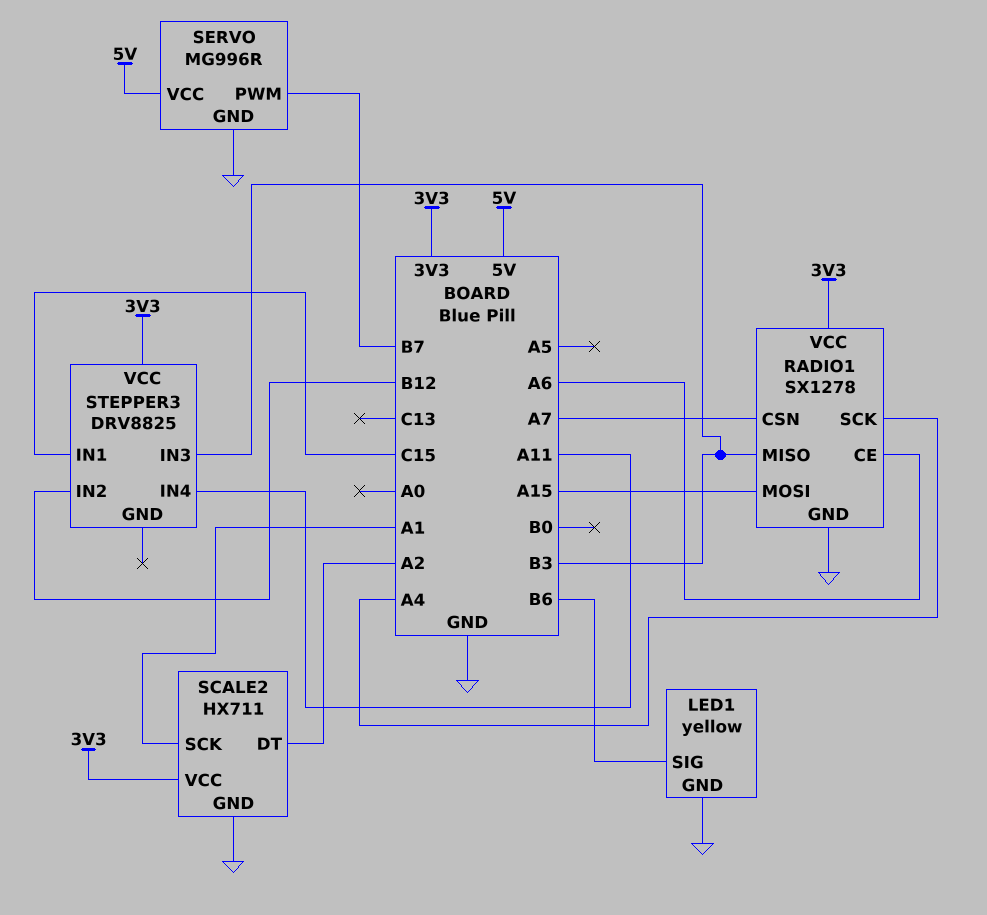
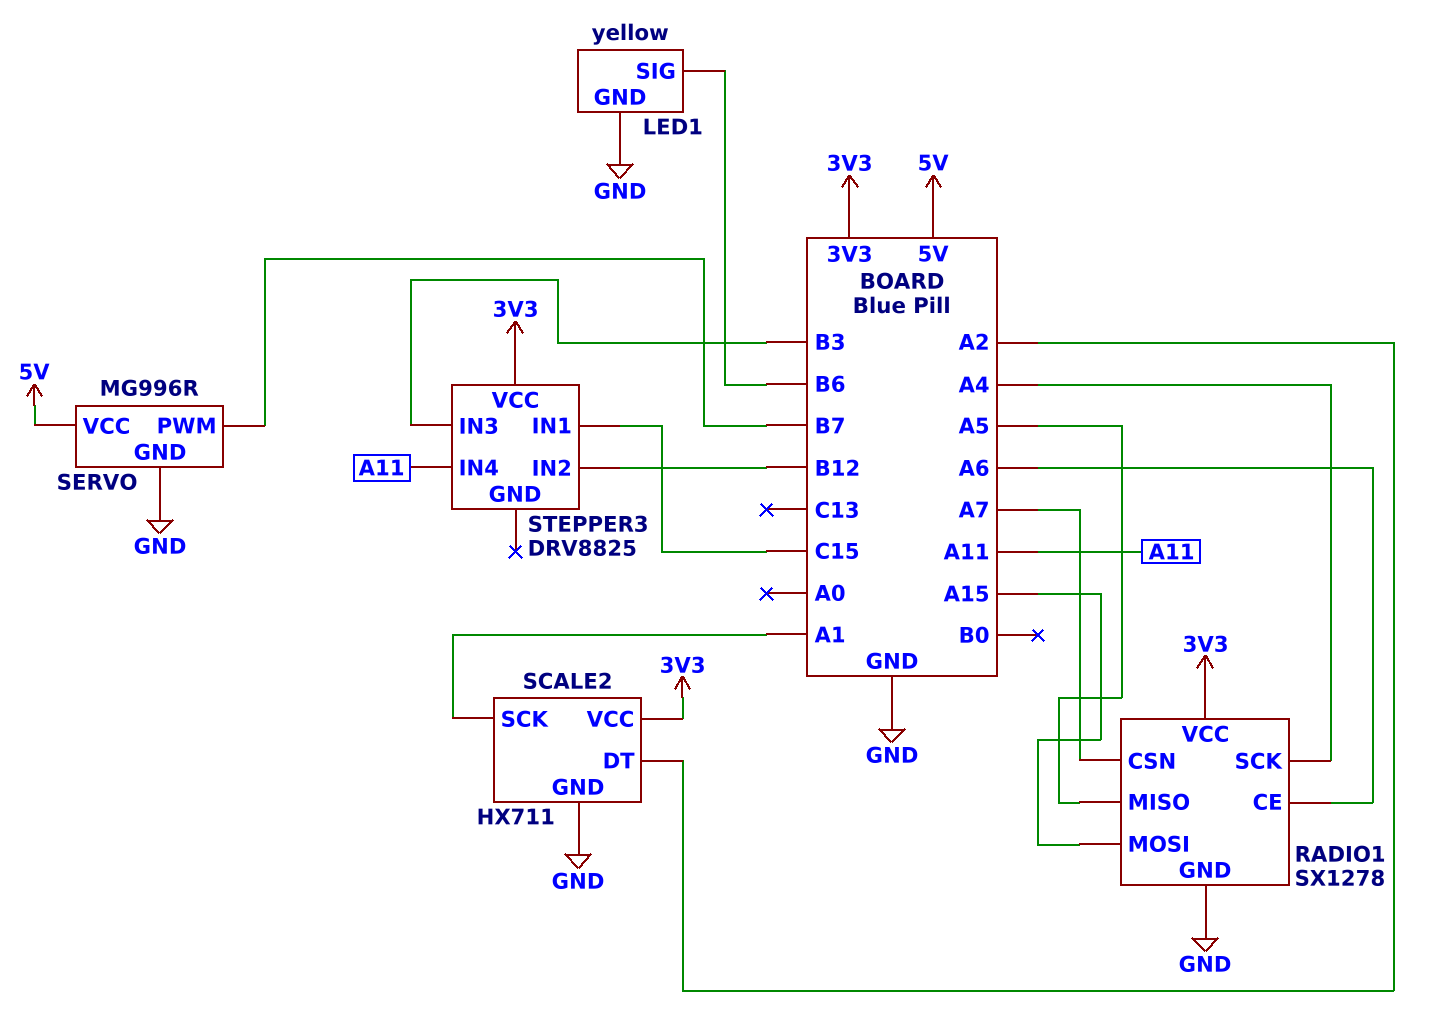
RADIO1 pin MISO: B3 -> A5

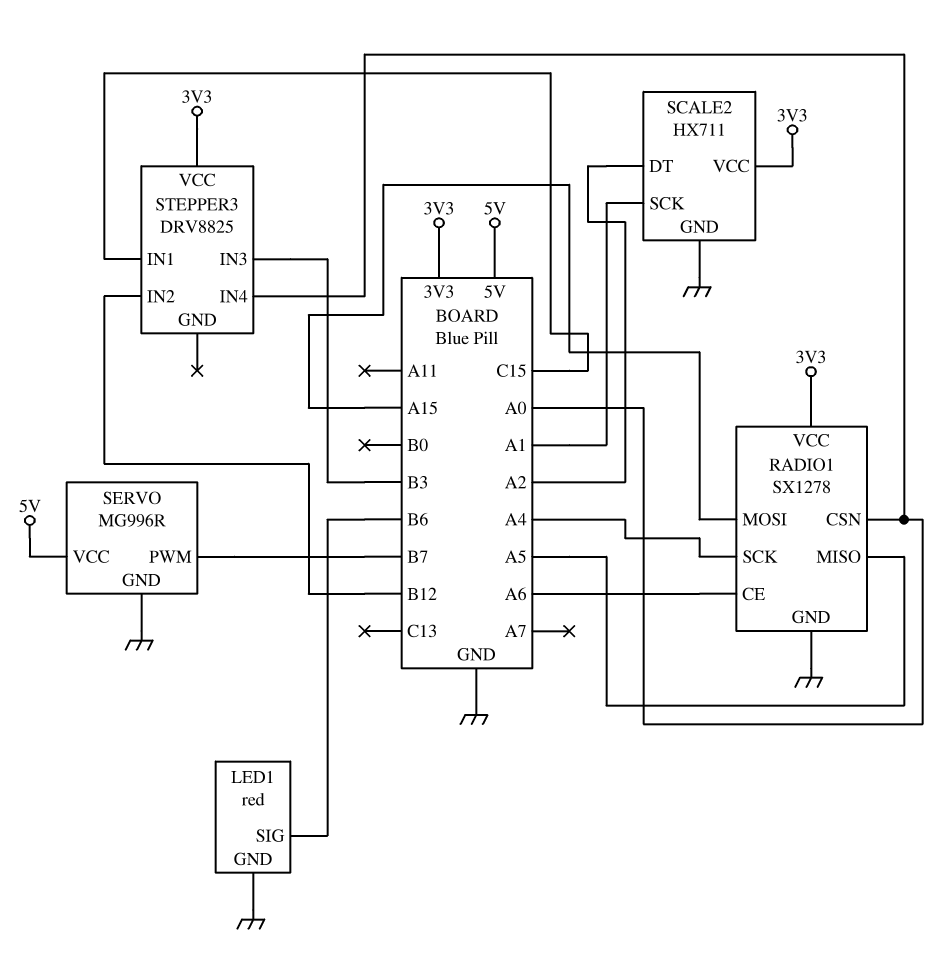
LED1: yellow -> red
RADIO1 pin CSN: A7 -> A0
STEPPER3 pin IN4: A11 -> A0

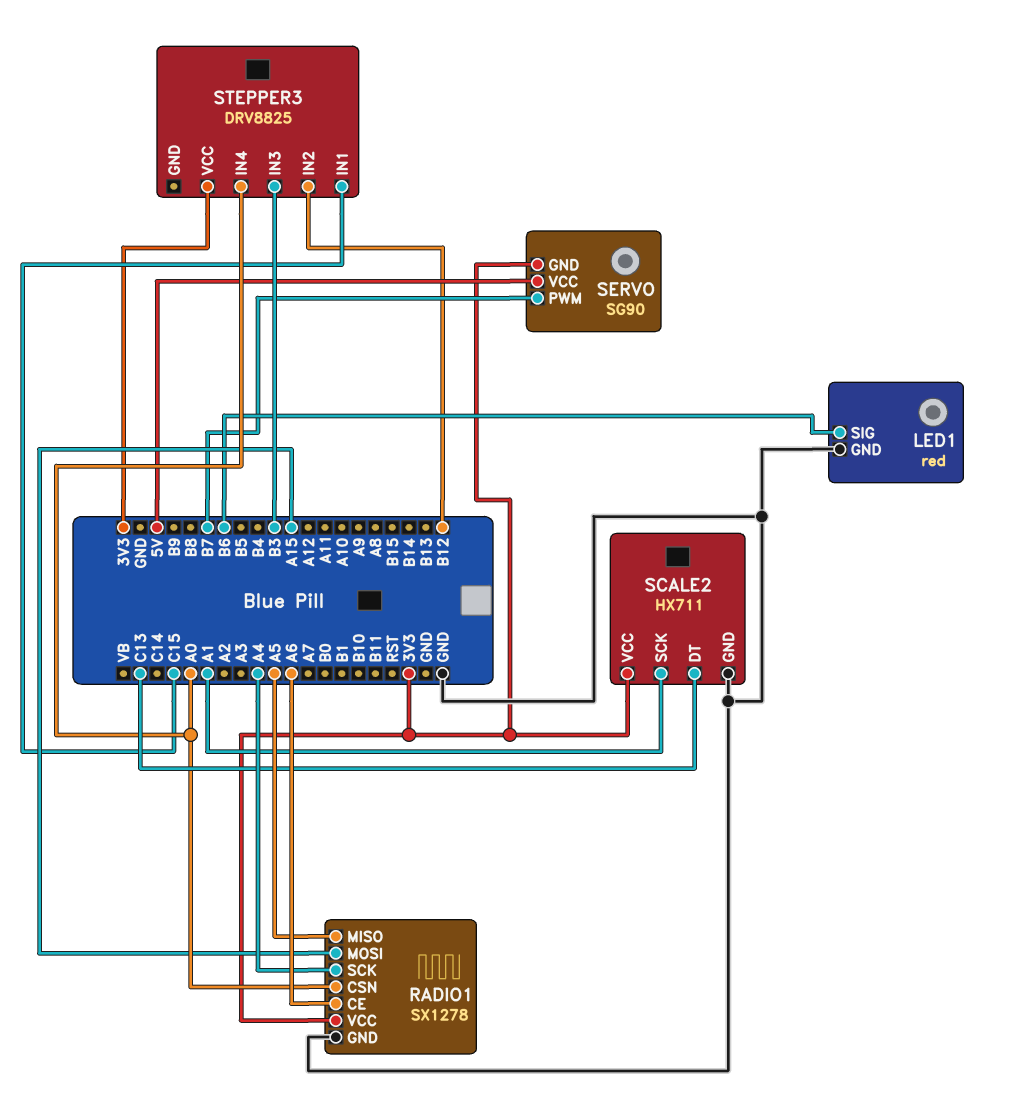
SCALE2 pin DT: A2 -> C13
SERVO: MG996R -> SG90
SERVO pin GND: GND -> 3V3

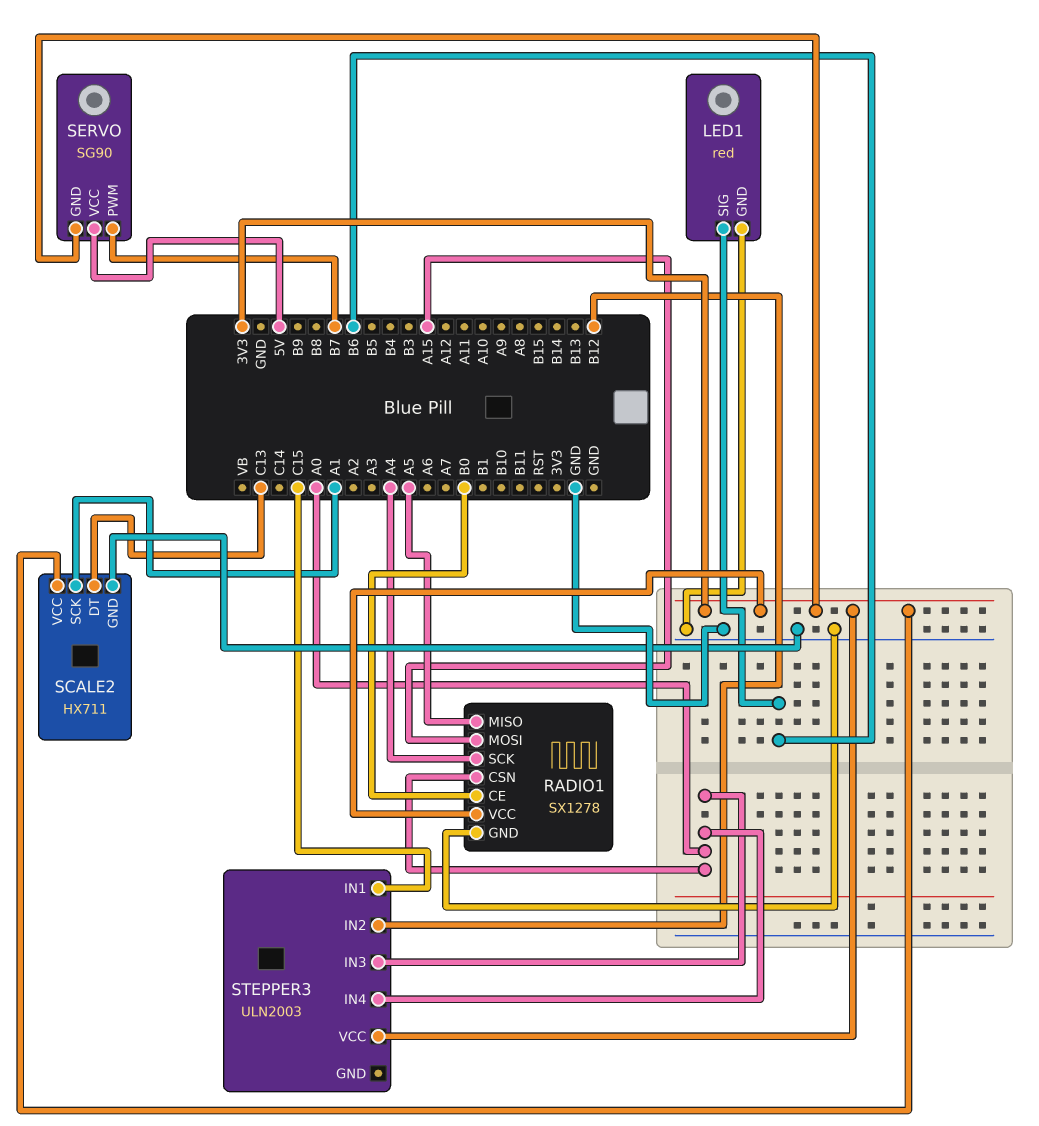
RADIO1 pin CE: A6 -> B0
STEPPER3: DRV8825 -> ULN2003
STEPPER3 pin IN3: B3 -> A0

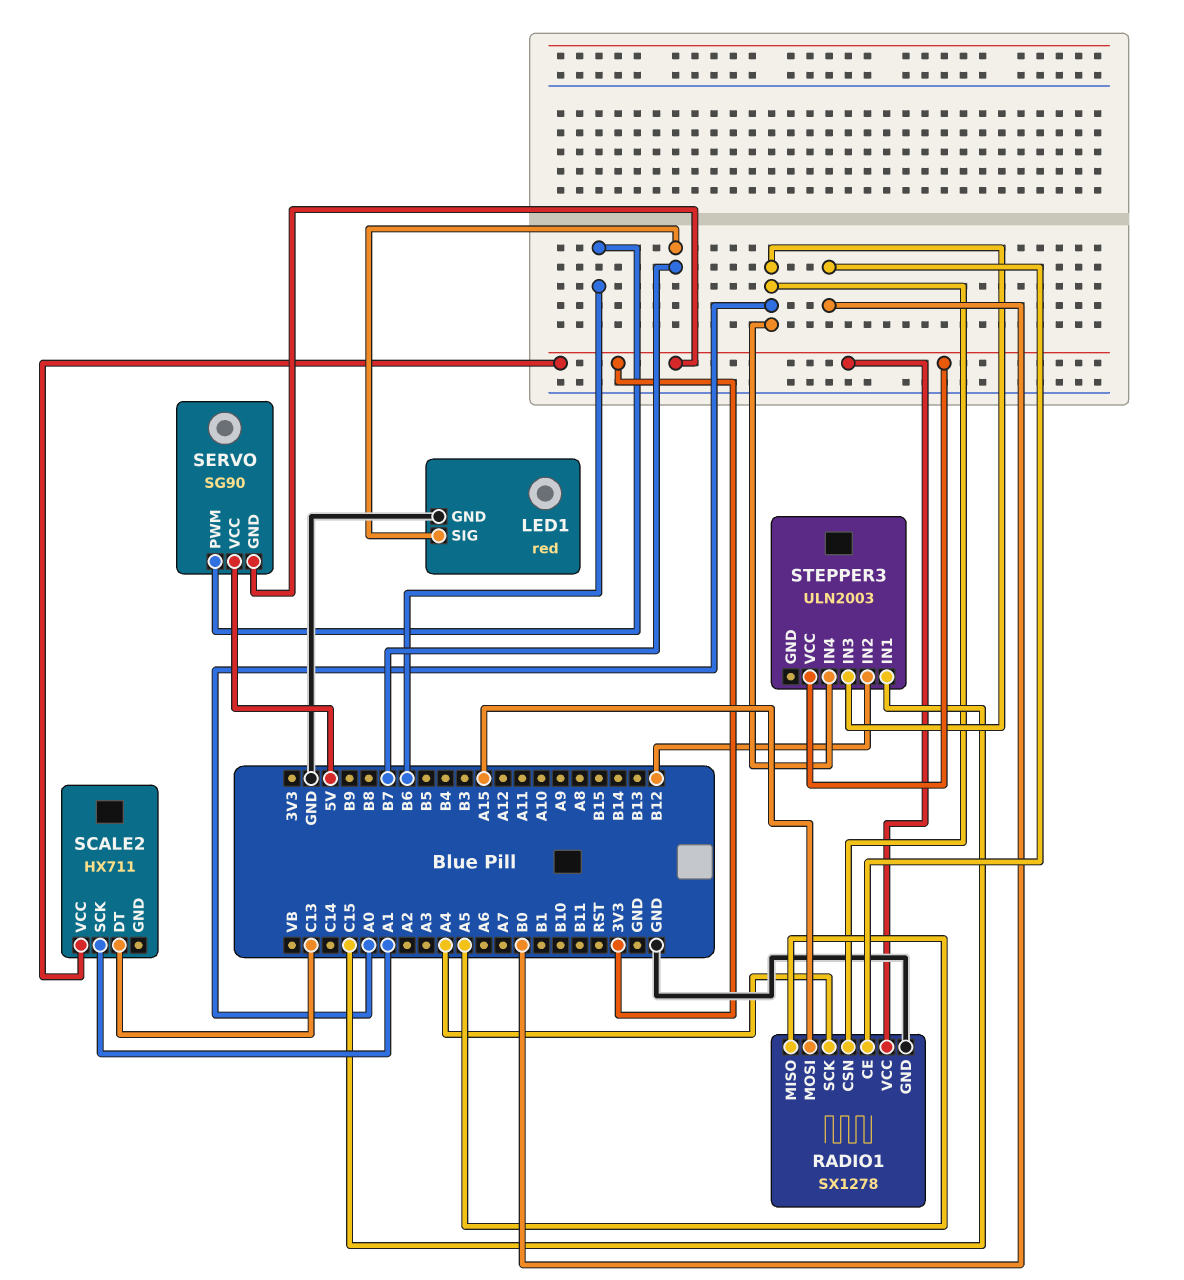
LED1 pin SIG: B6 -> B7
SCALE2 pin GND: GND -> none
SERVO pin PWM: B7 -> B6

